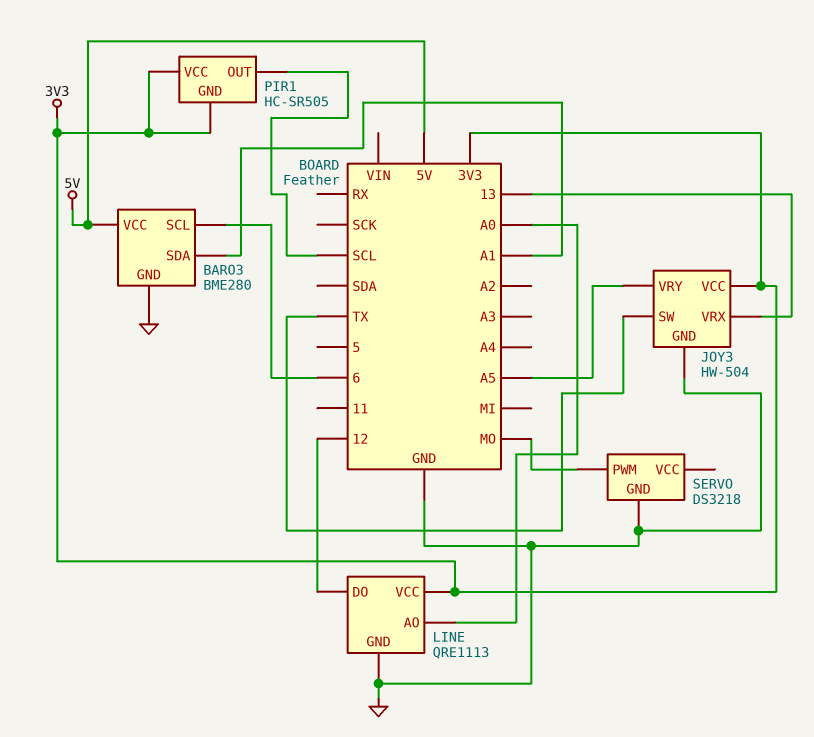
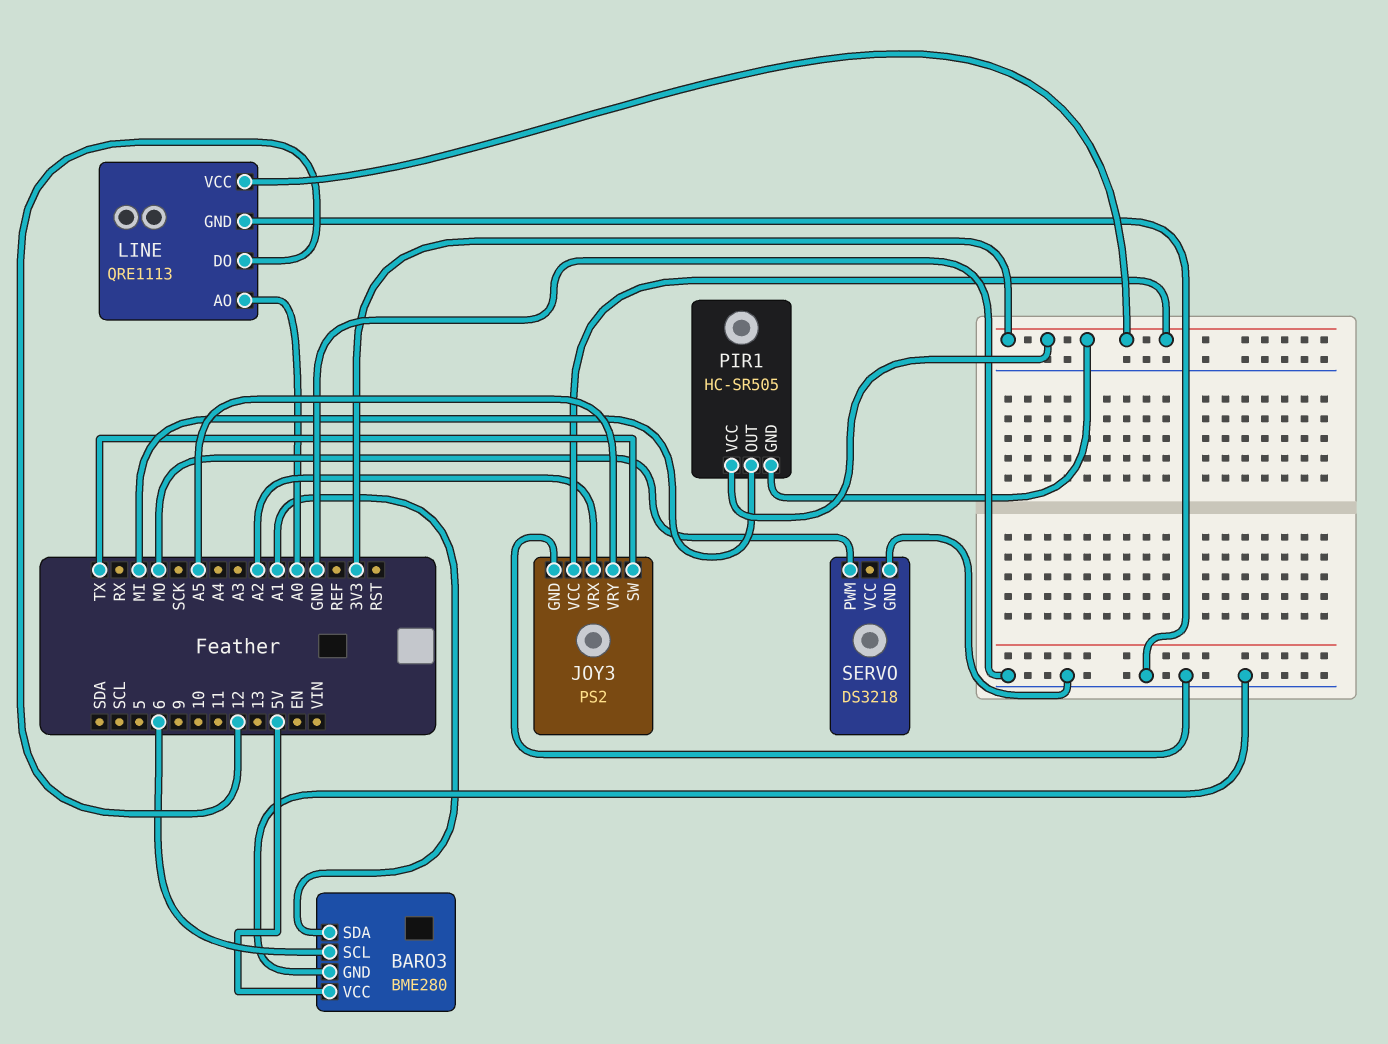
JOY3: HW-504 -> PS2
JOY3 pin VRX: 13 -> A2
PIR1 pin OUT: SCL -> MI

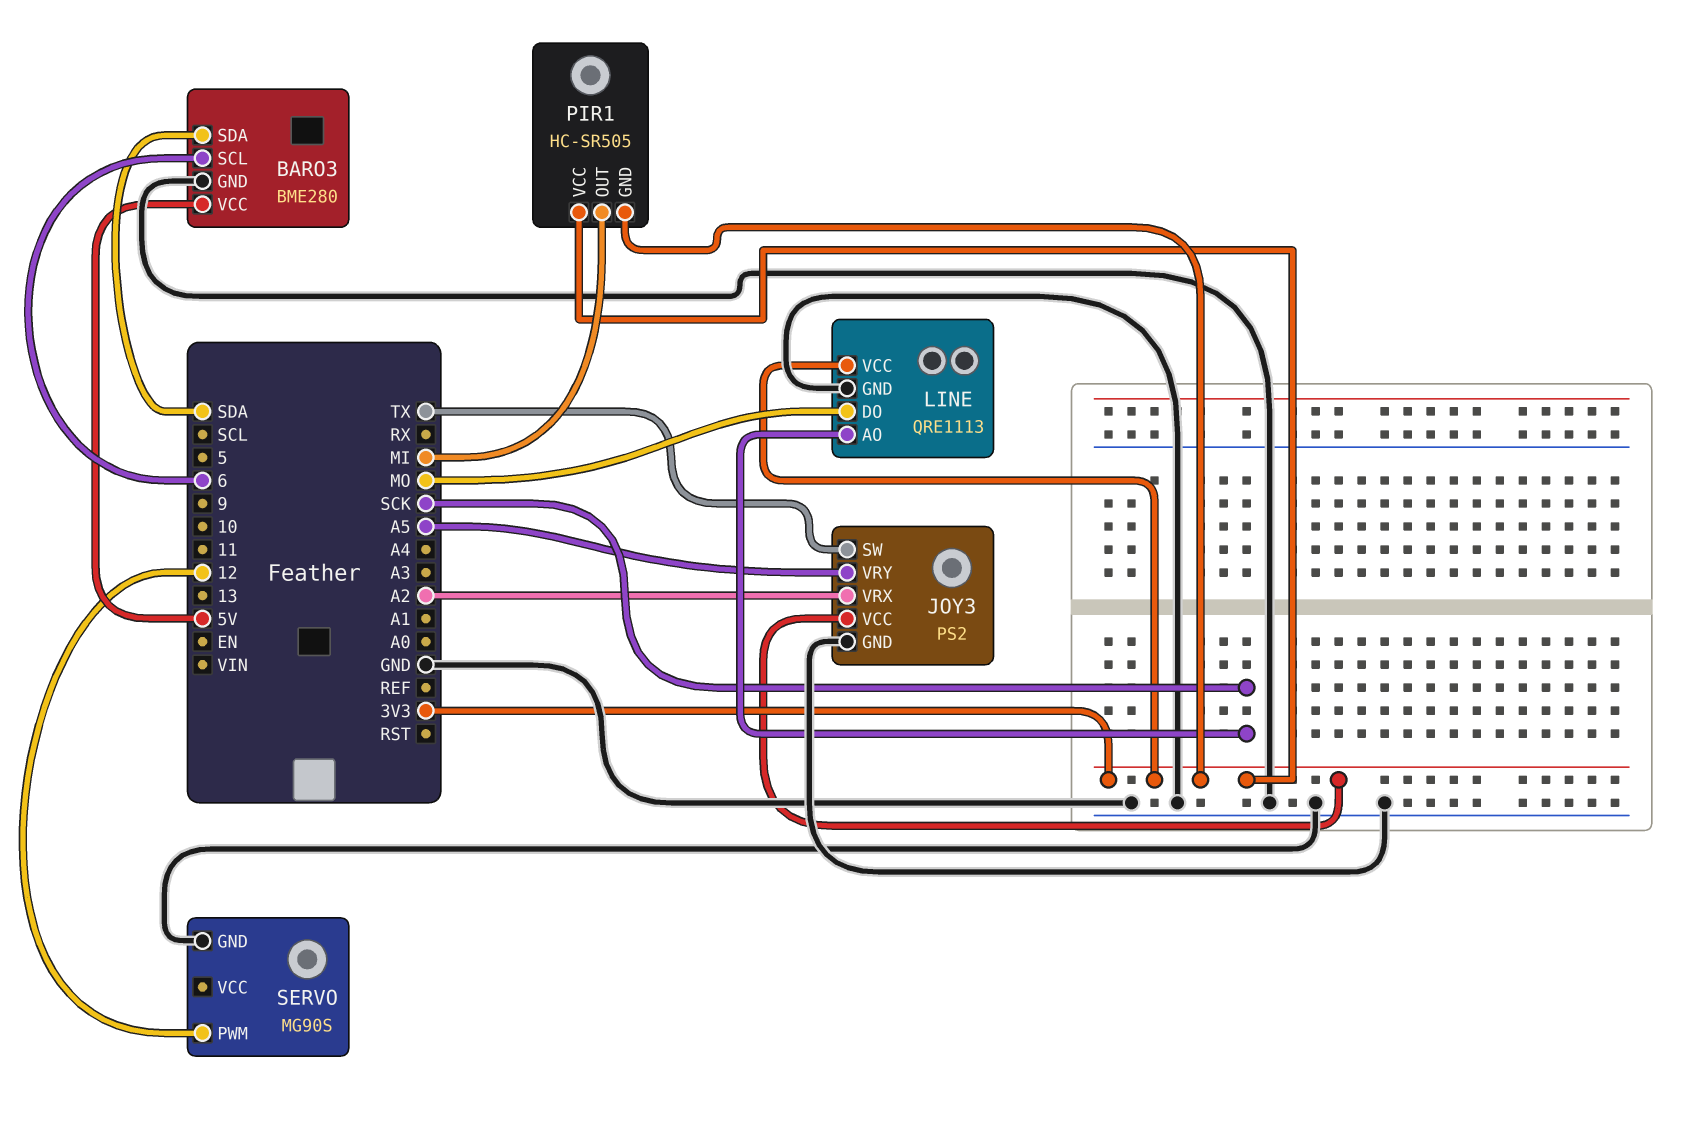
BARO3 pin SDA: A1 -> SDA
LINE pin AO: A0 -> SCK
LINE pin DO: 12 -> MO
SERVO: DS3218 -> MG90S
SERVO pin PWM: MO -> 12

